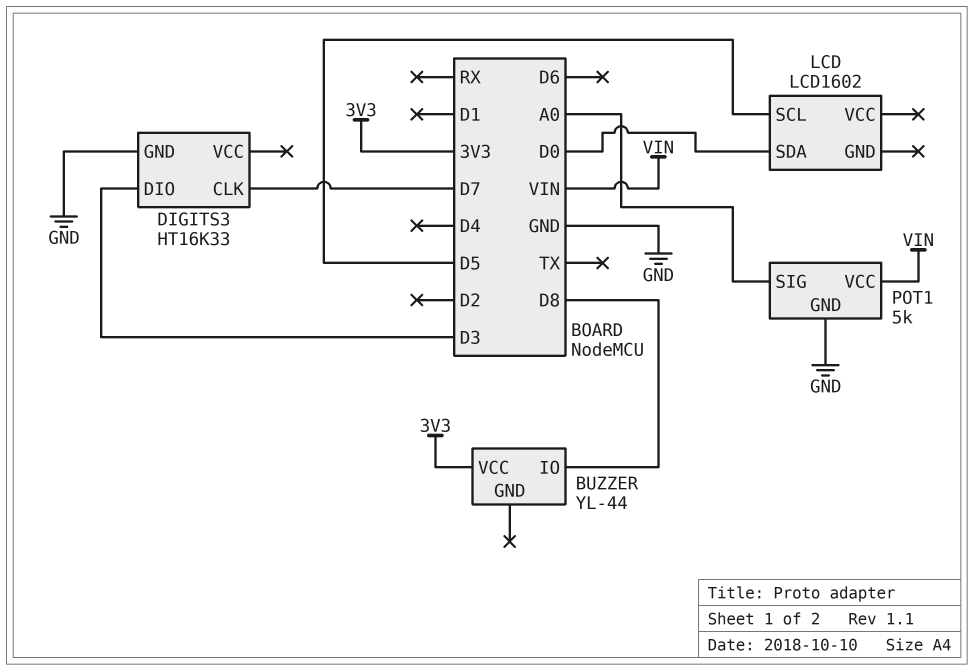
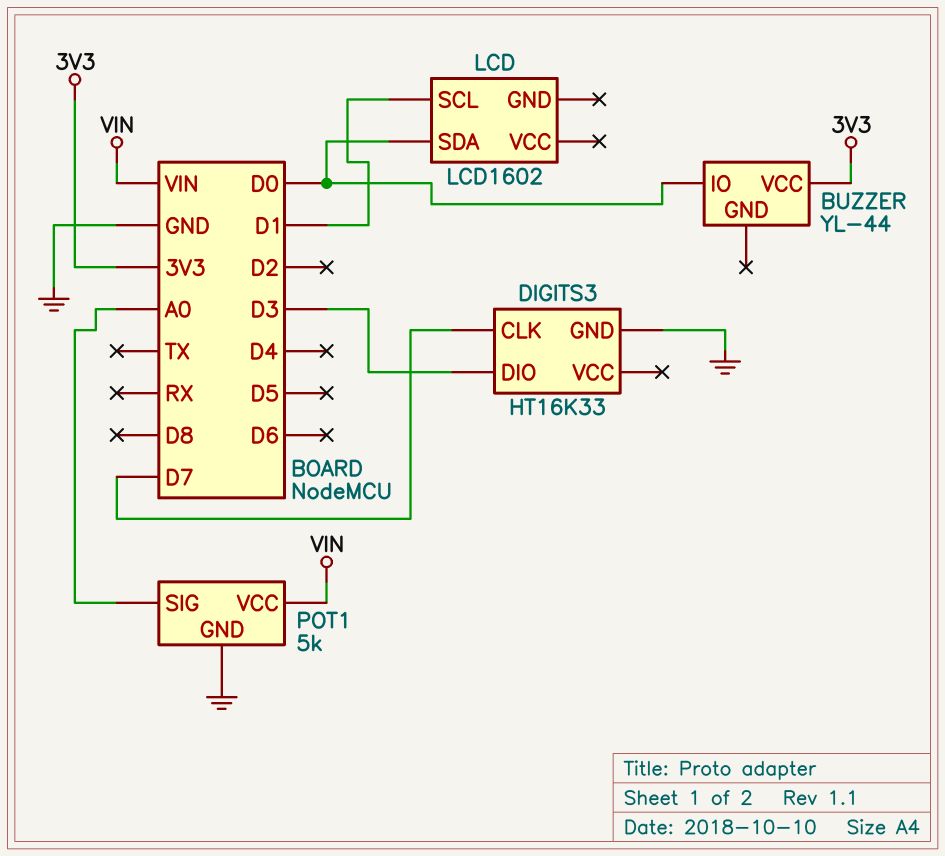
BUZZER pin IO: D8 -> D0
LCD pin SCL: D5 -> D1

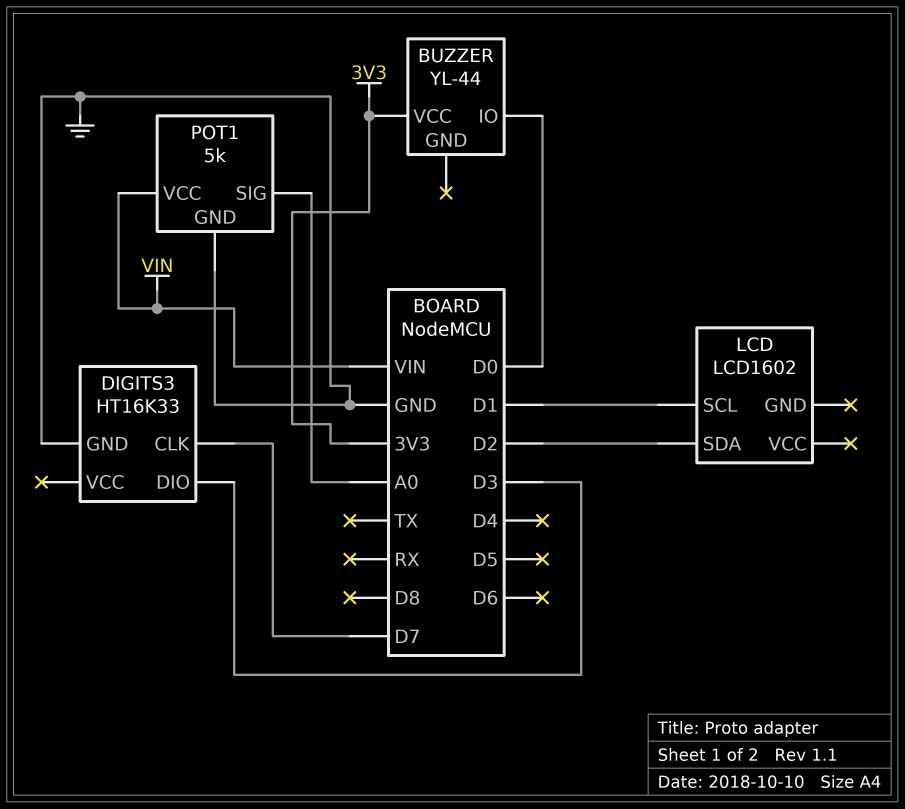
LCD pin SDA: D0 -> D2

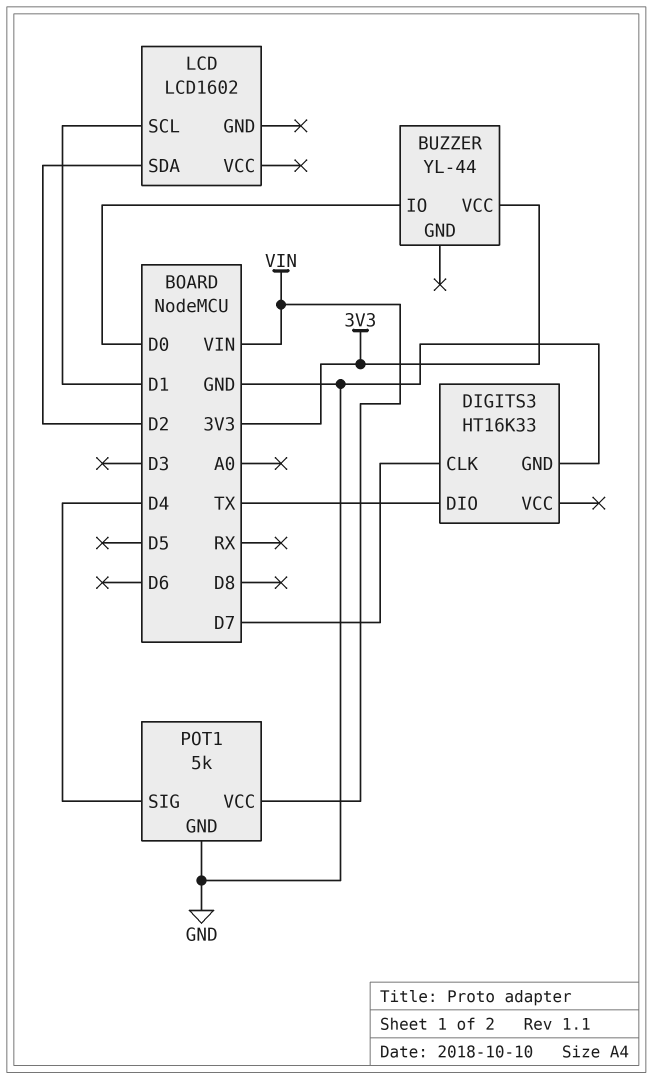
DIGITS3 pin DIO: D3 -> TX
POT1 pin SIG: A0 -> D4

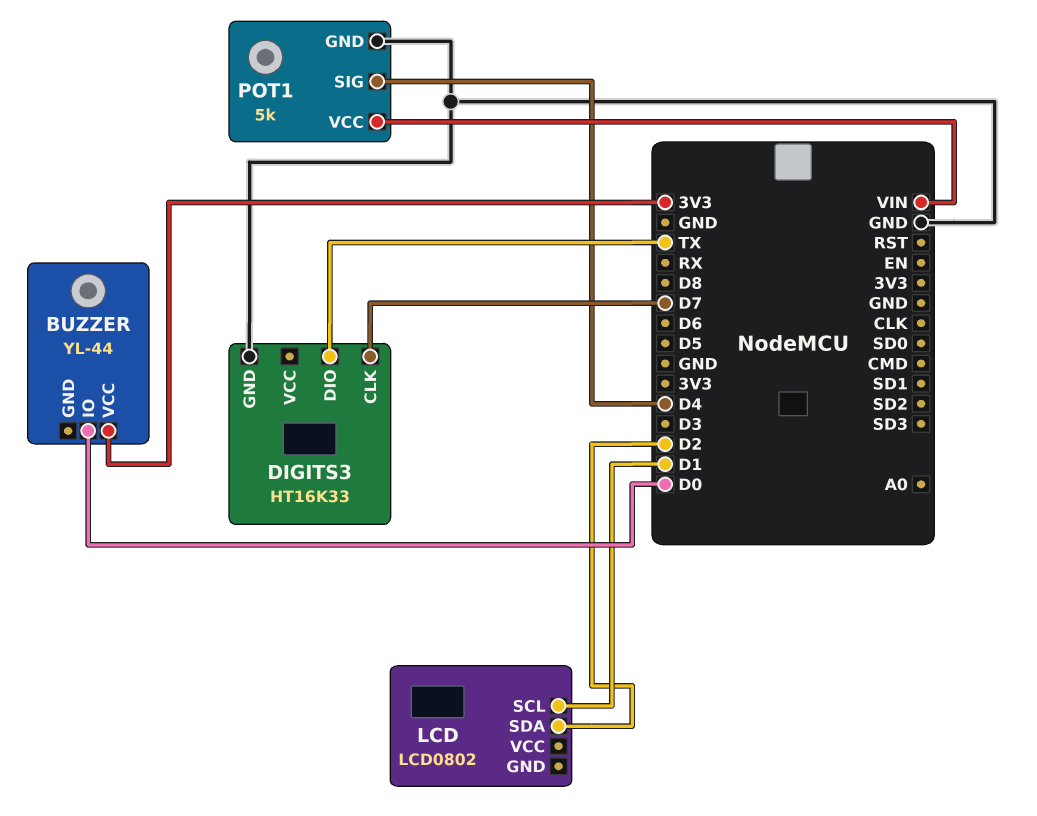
LCD: LCD1602 -> LCD0802

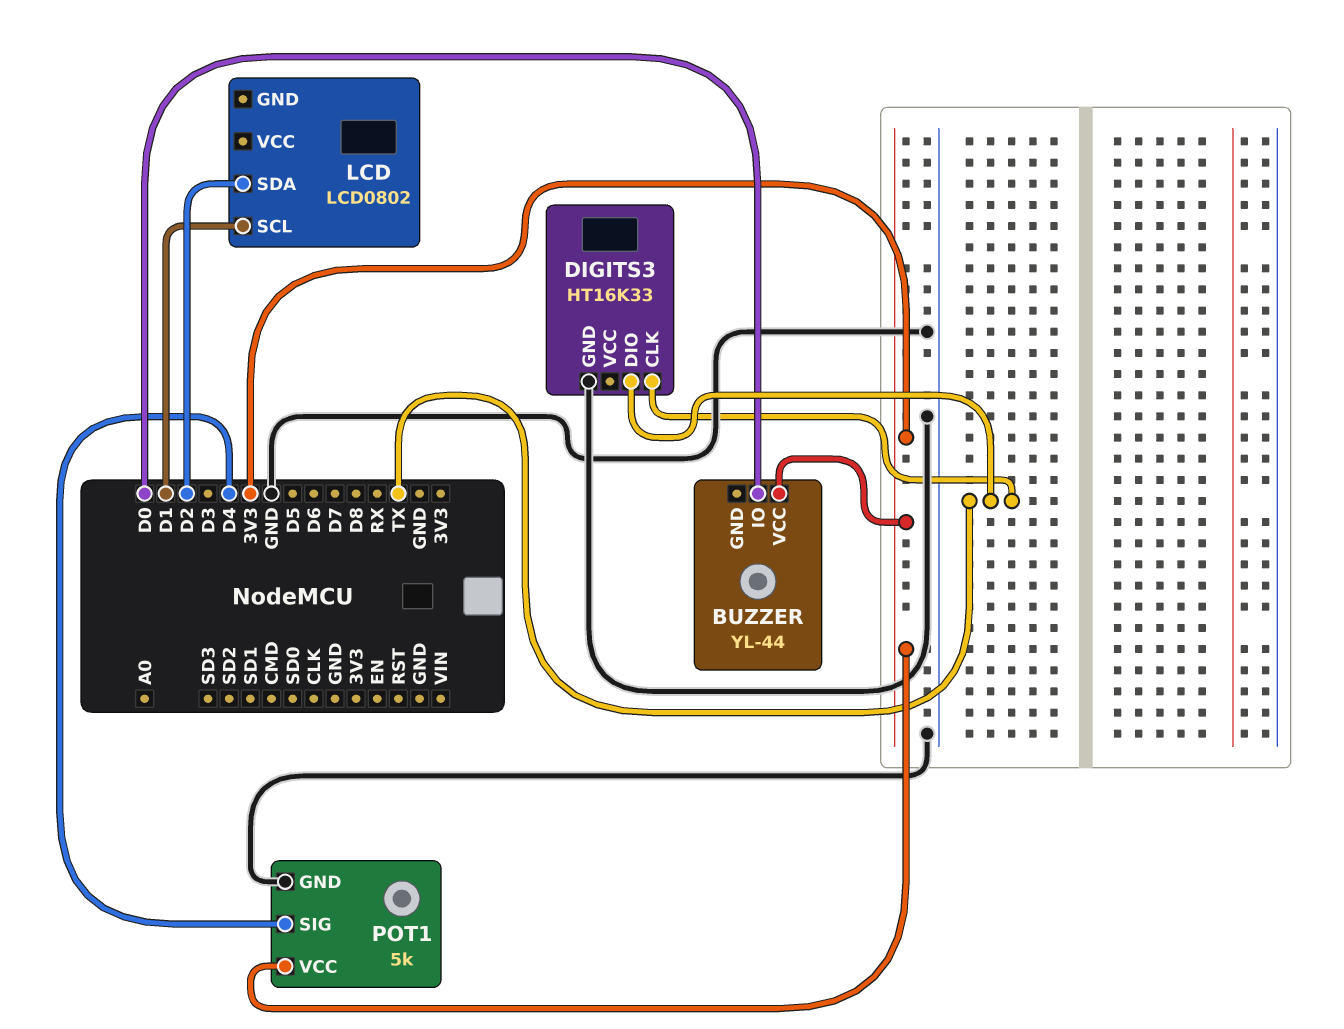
DIGITS3 pin CLK: D7 -> TX
POT1 pin VCC: VIN -> 3V3

